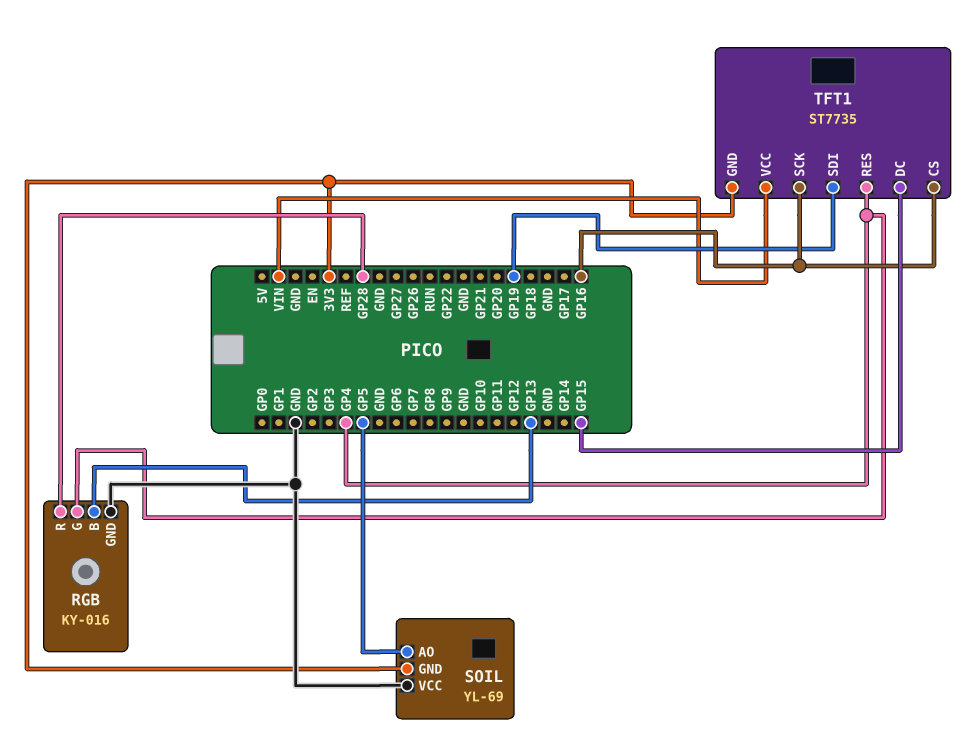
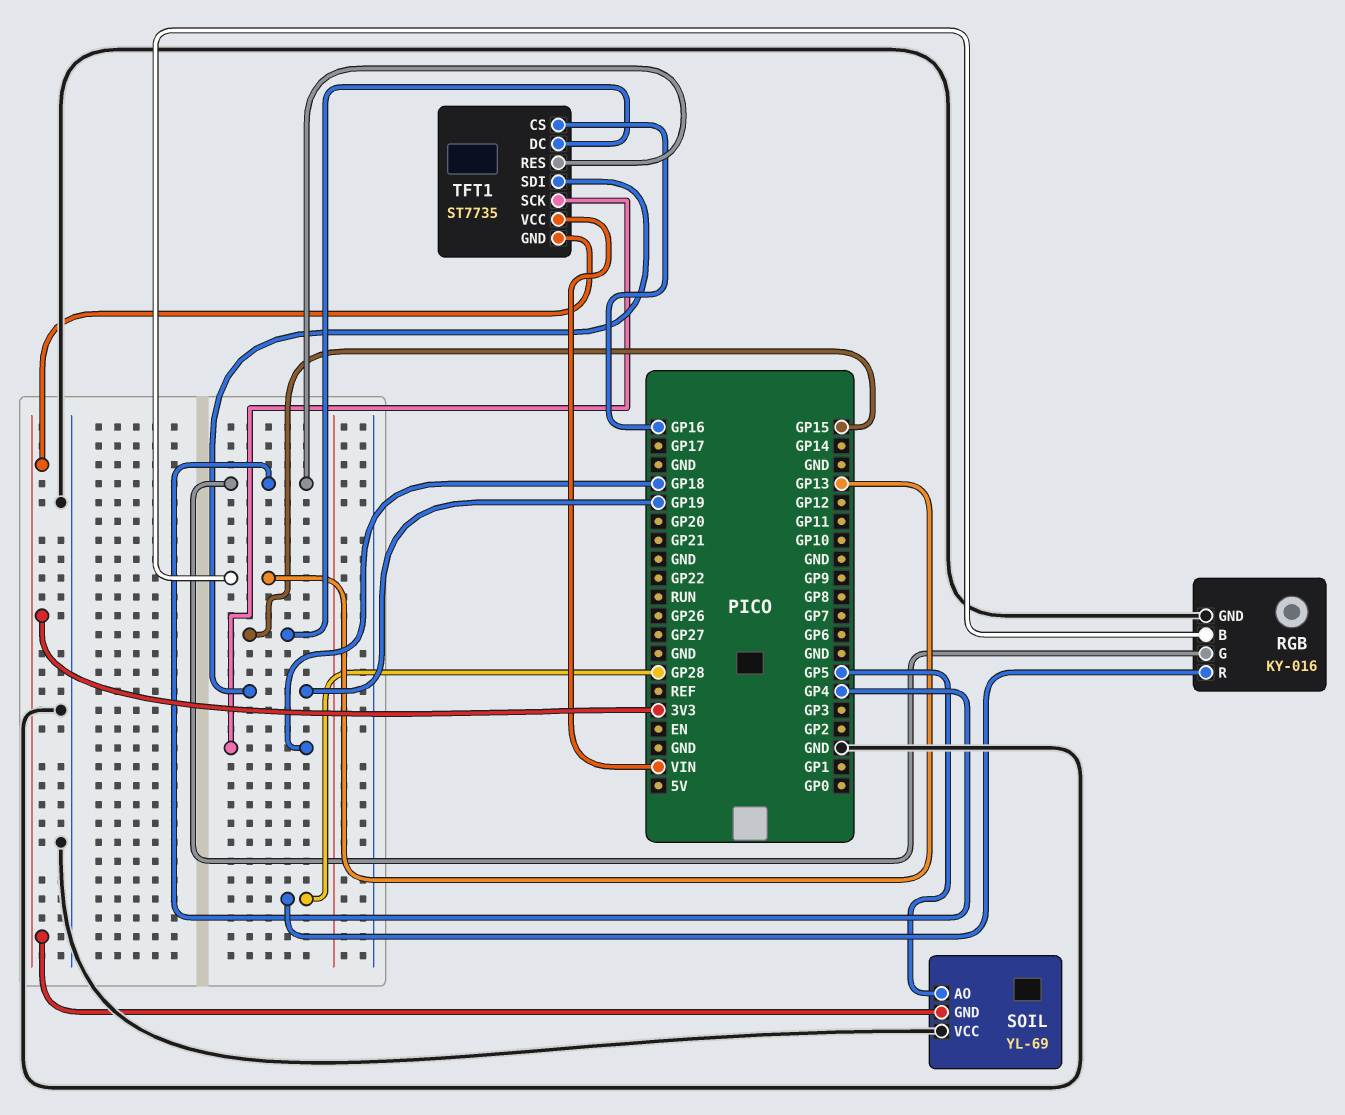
TFT1 pin SCK: GP16 -> GP18

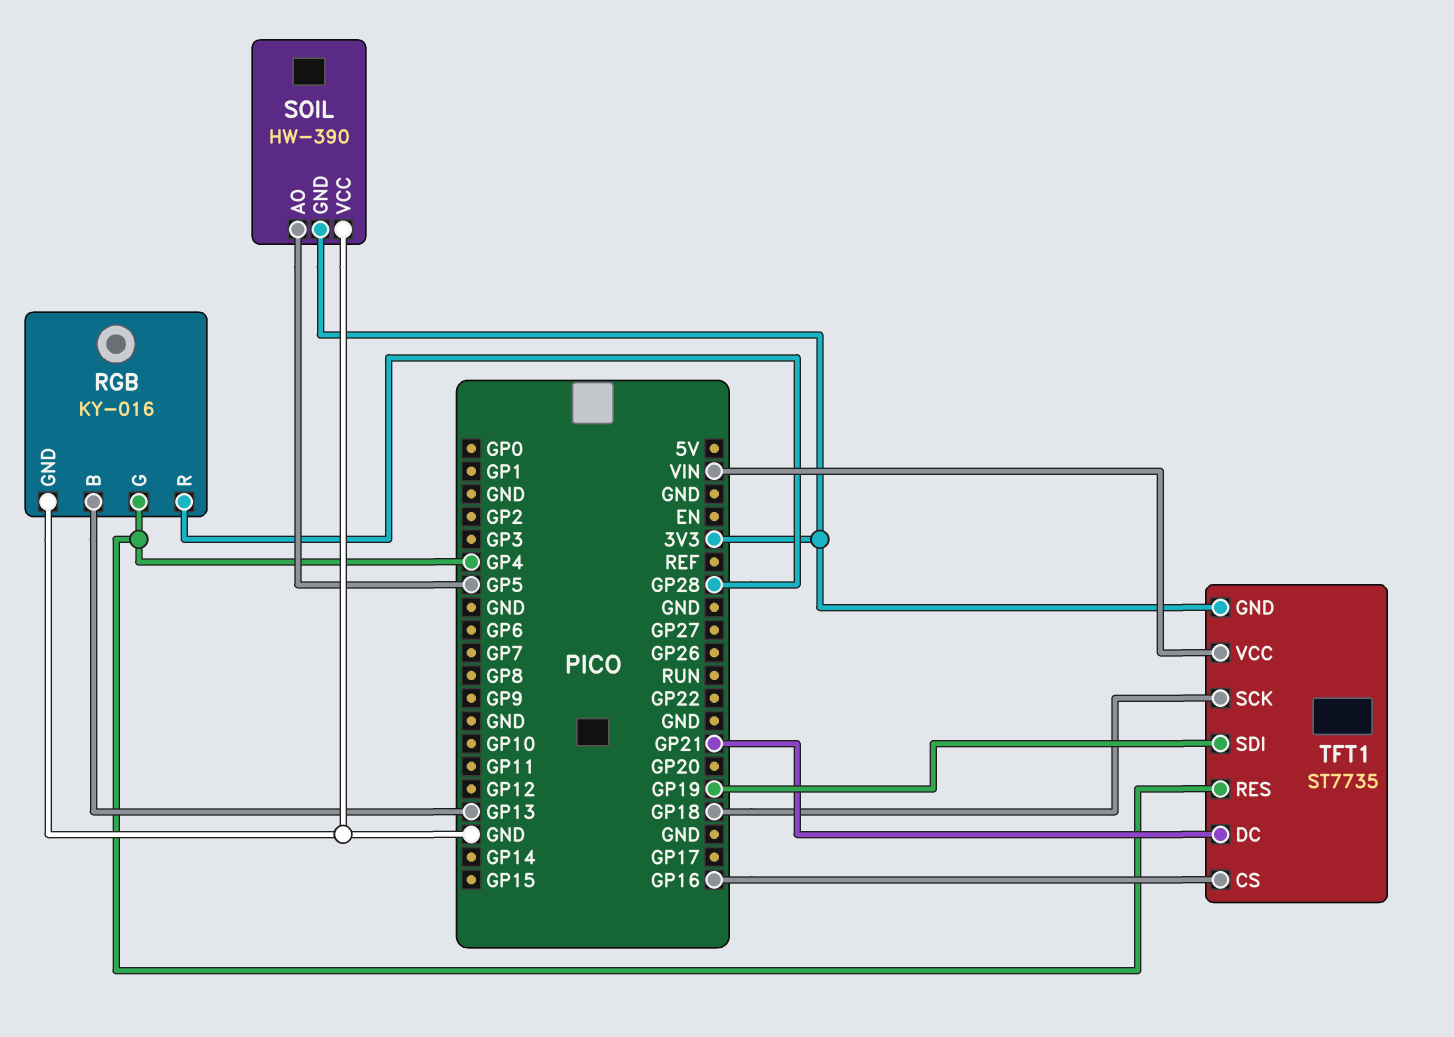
SOIL: YL-69 -> HW-390
TFT1 pin DC: GP15 -> GP21

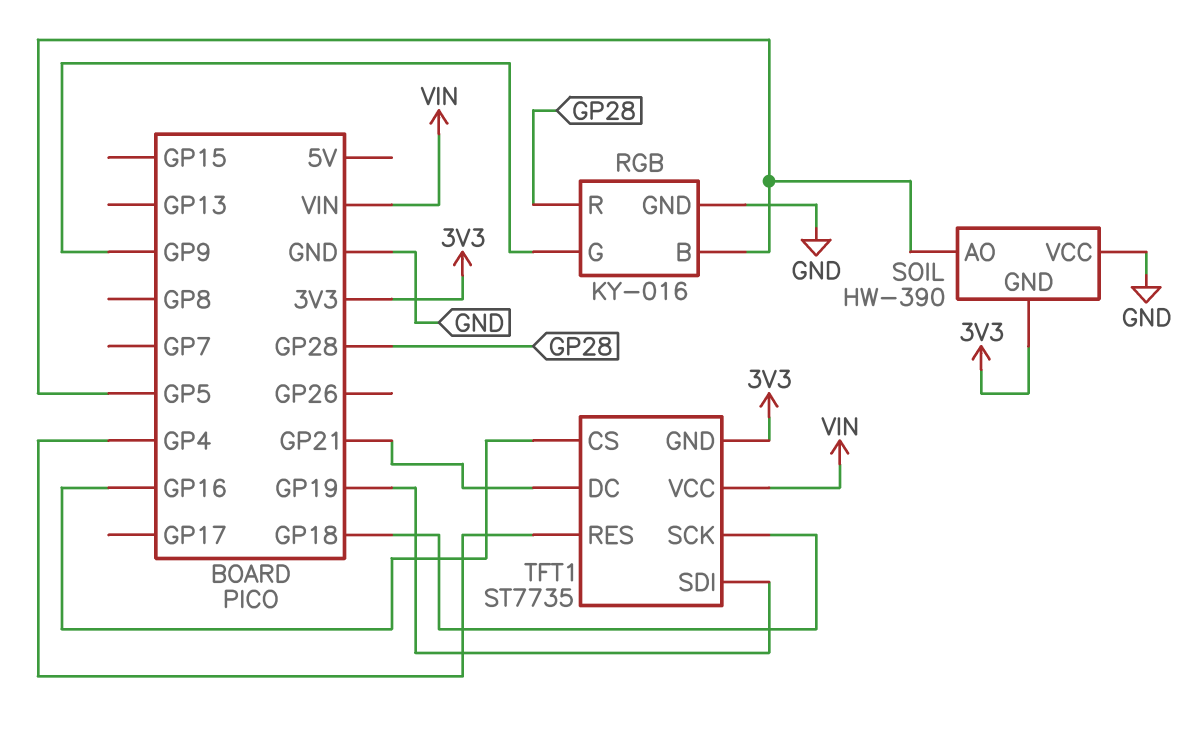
RGB pin B: GP13 -> GP5
RGB pin G: GP4 -> GP9

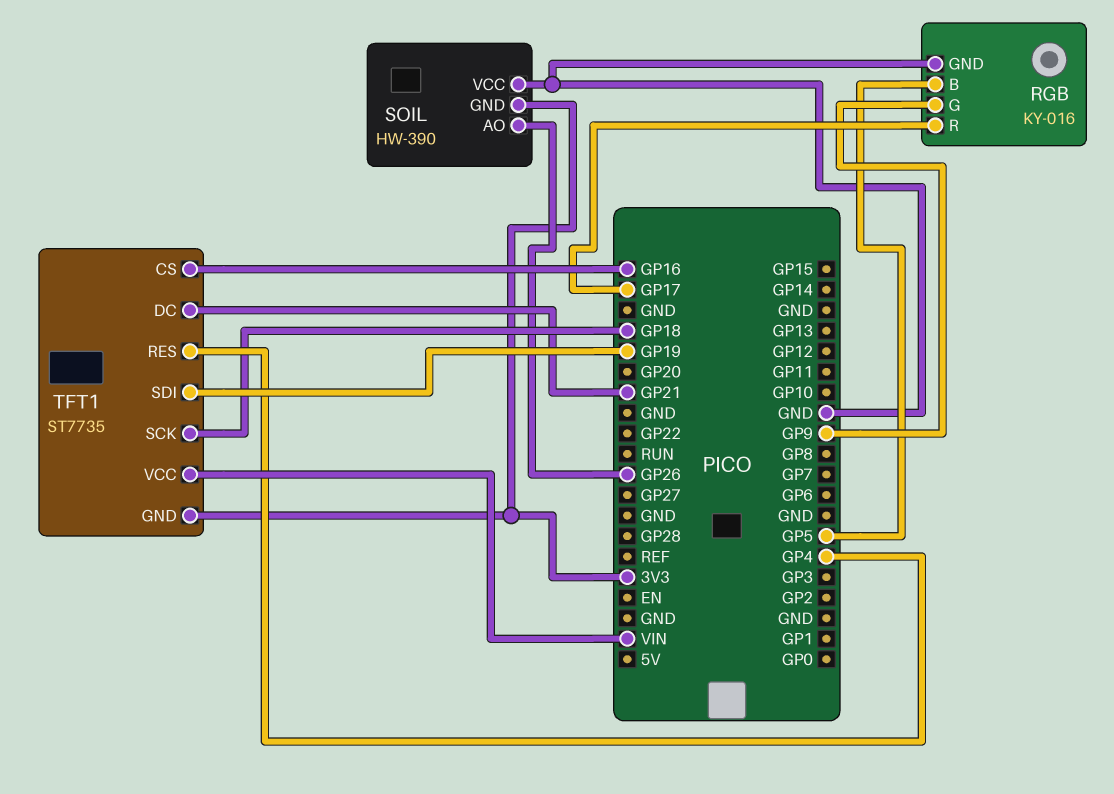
RGB pin R: GP28 -> GP17
SOIL pin AO: GP5 -> GP26

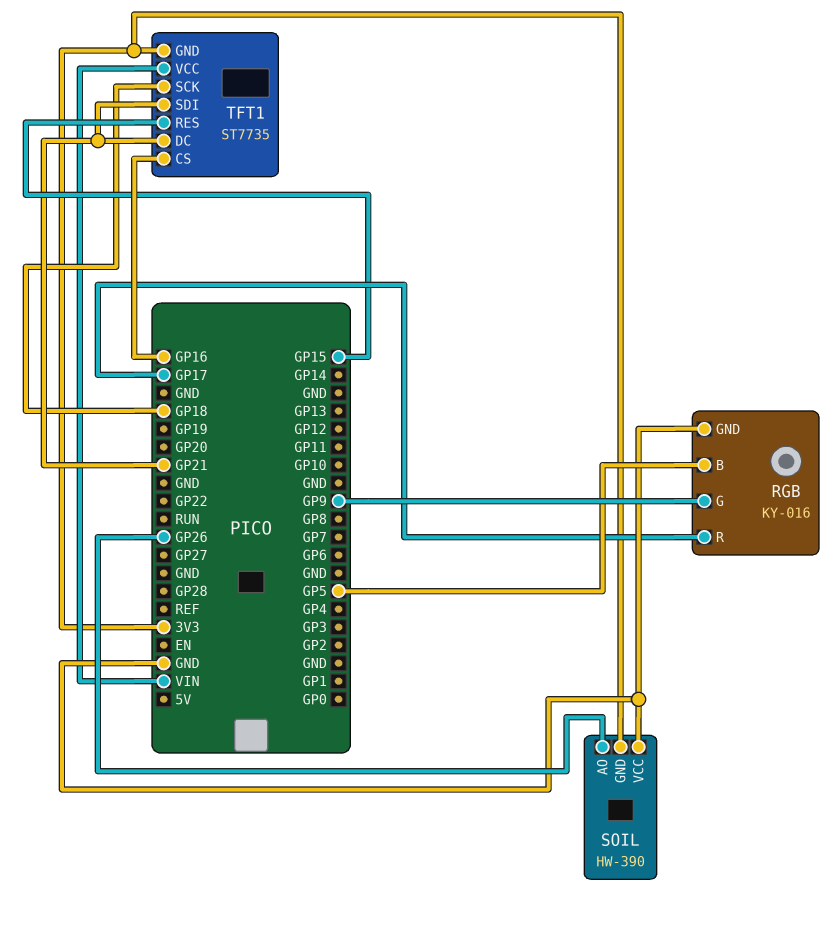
TFT1 pin RES: GP4 -> GP15
TFT1 pin SDI: GP19 -> GP21

